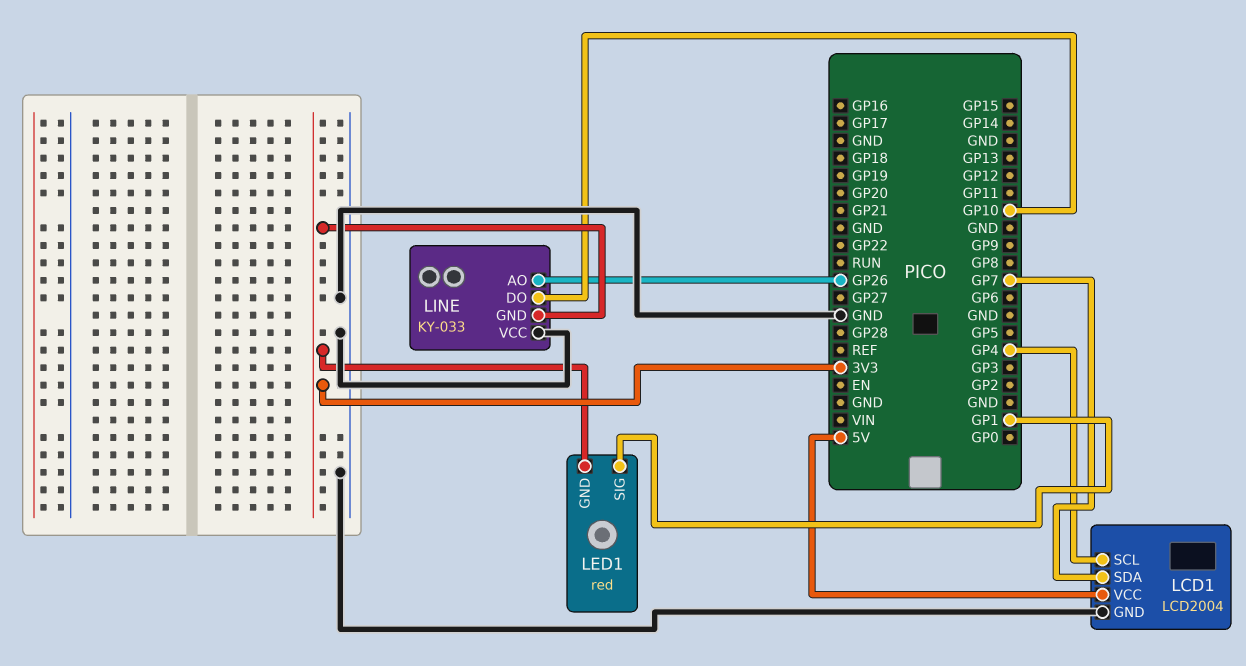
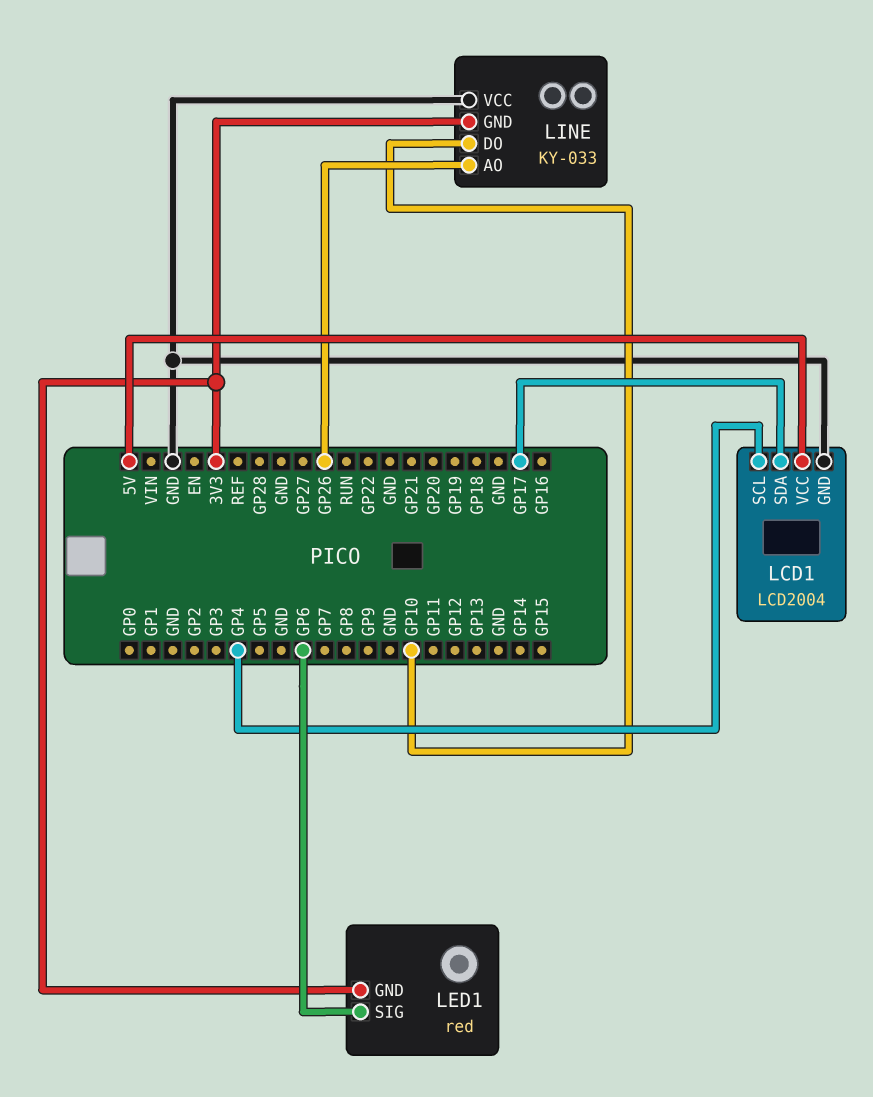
LCD1 pin SDA: GP7 -> GP17
LED1 pin SIG: GP1 -> GP6

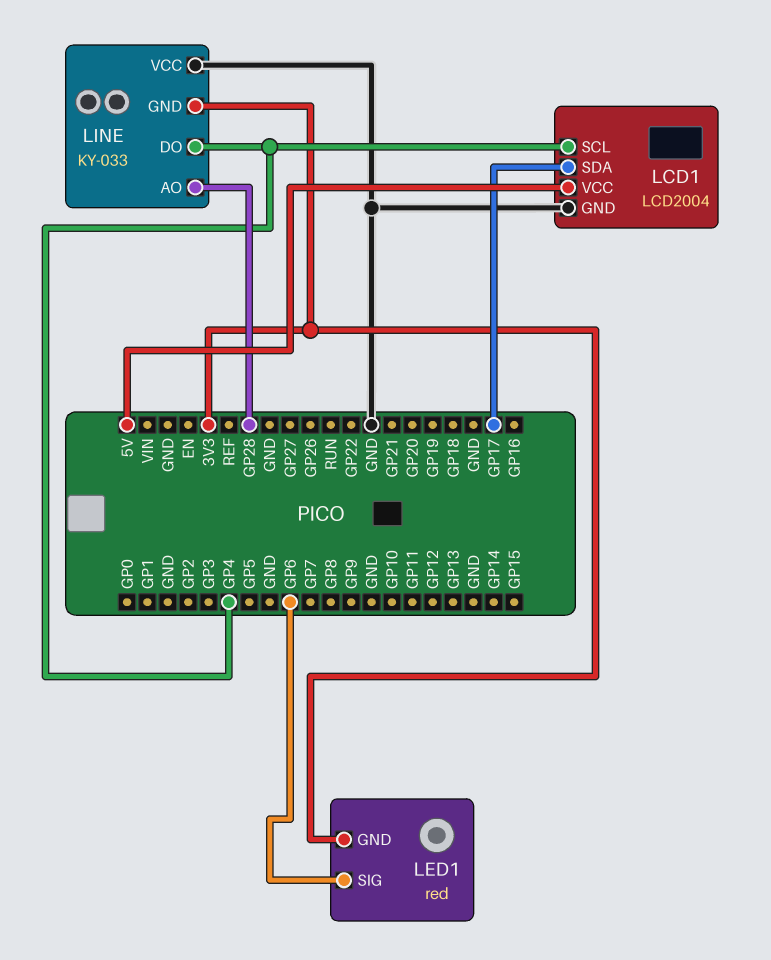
LINE pin AO: GP26 -> GP28
LINE pin DO: GP10 -> GP4

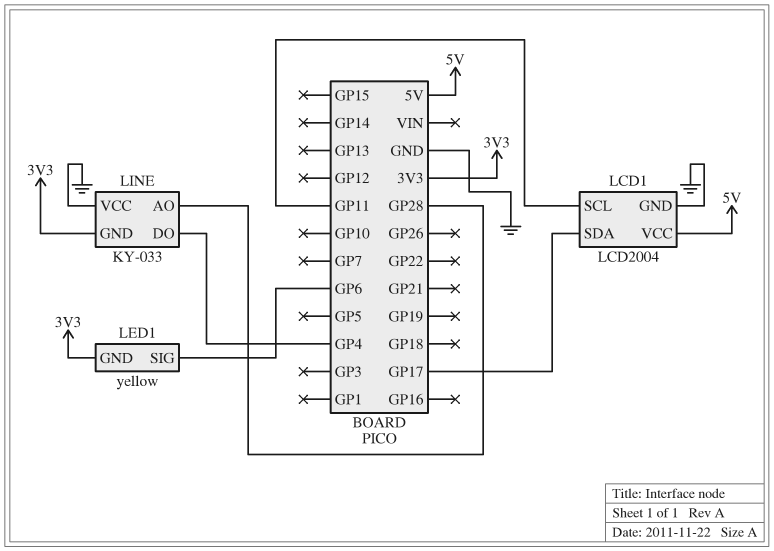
LCD1 pin SCL: GP4 -> GP11
LED1: red -> yellow

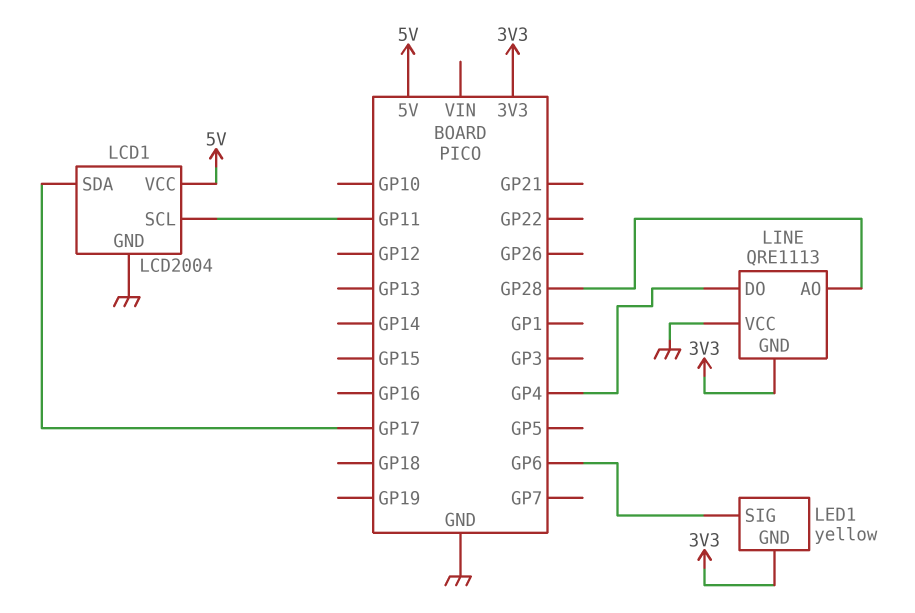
LINE: KY-033 -> QRE1113

